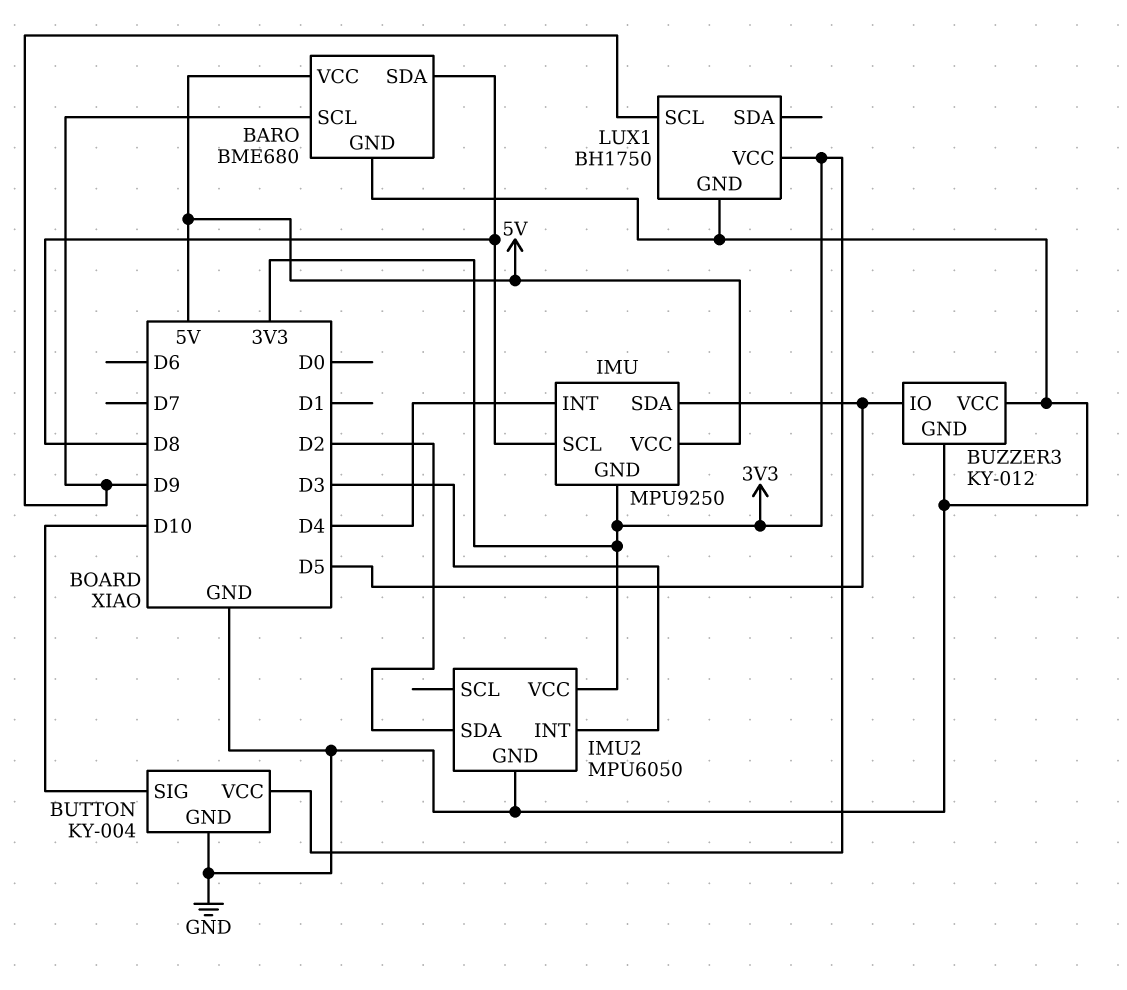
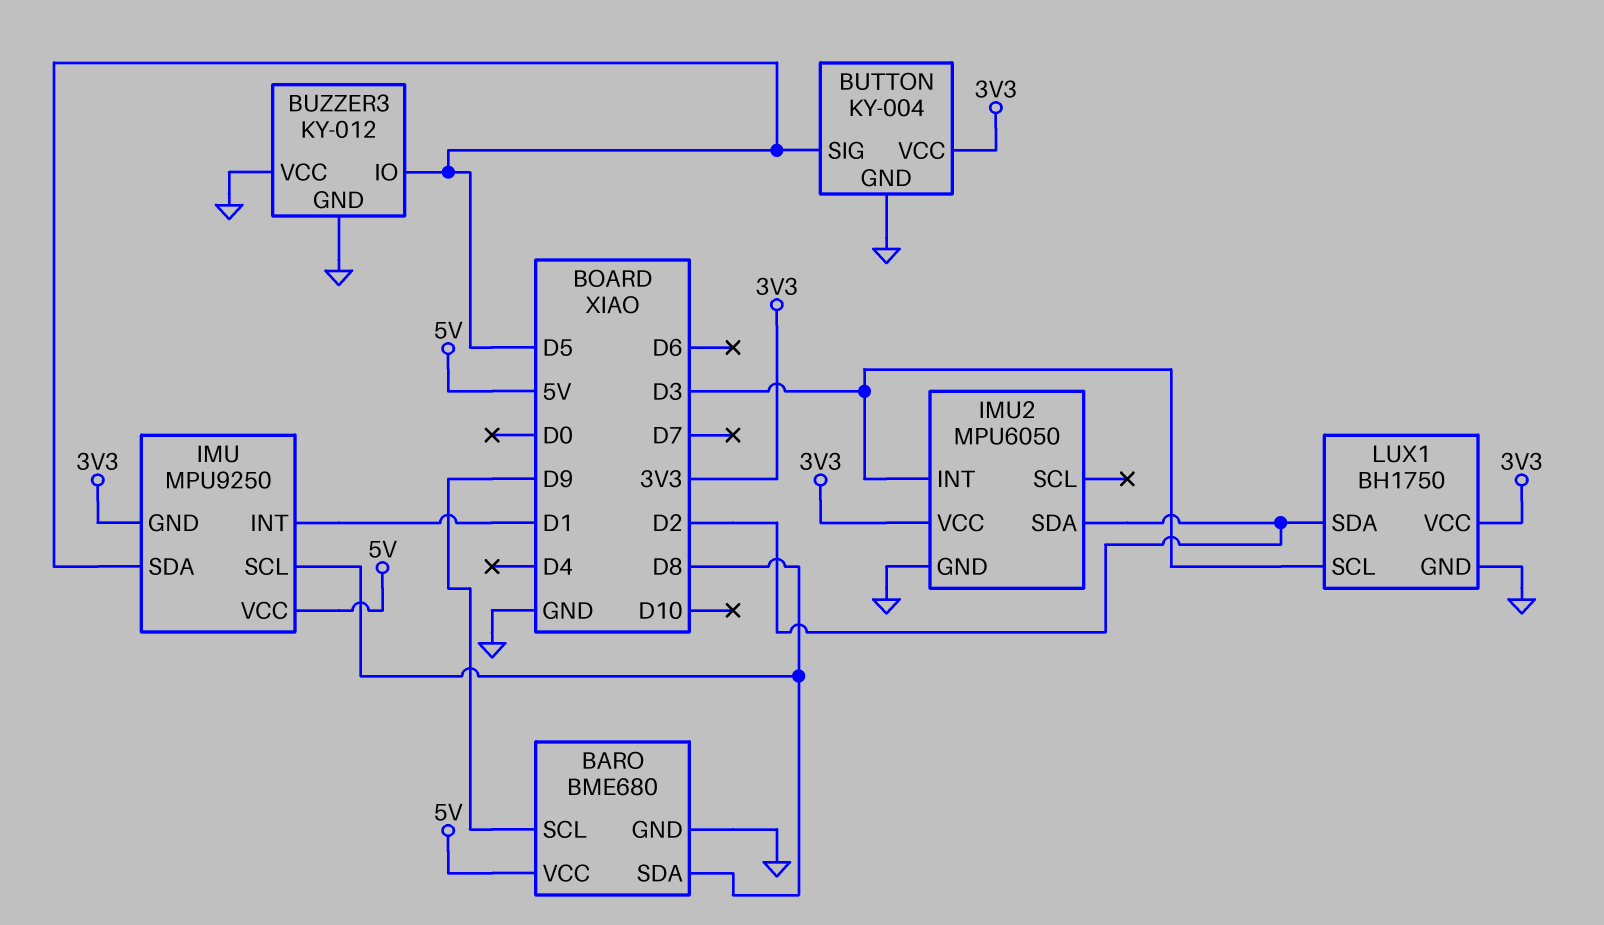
BUTTON pin SIG: D10 -> D5
IMU pin INT: D4 -> D1
LUX1 pin SCL: D9 -> D3
LUX1 pin SDA: none -> D2

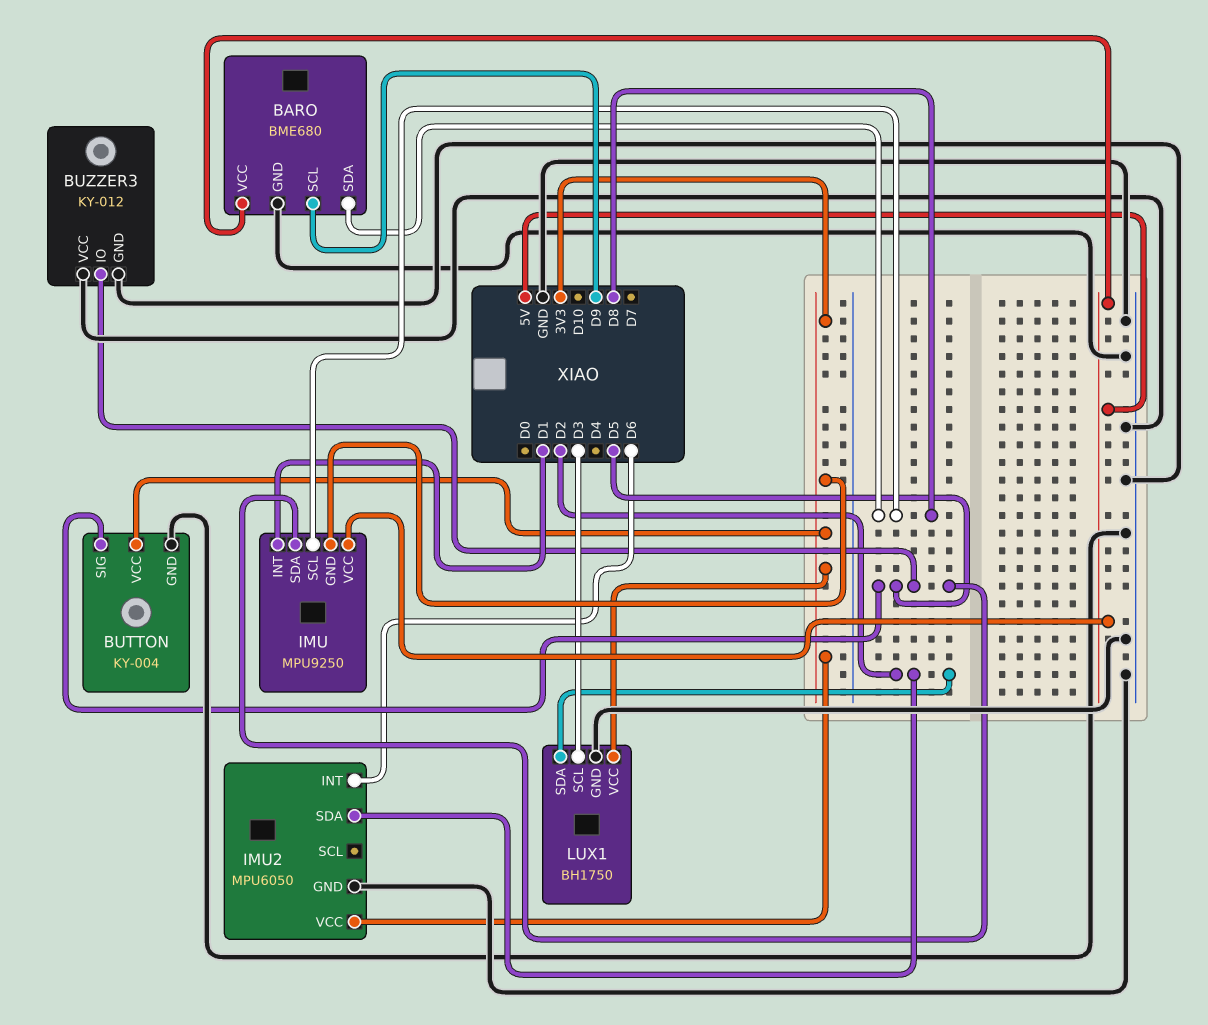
IMU2 pin INT: D3 -> D6

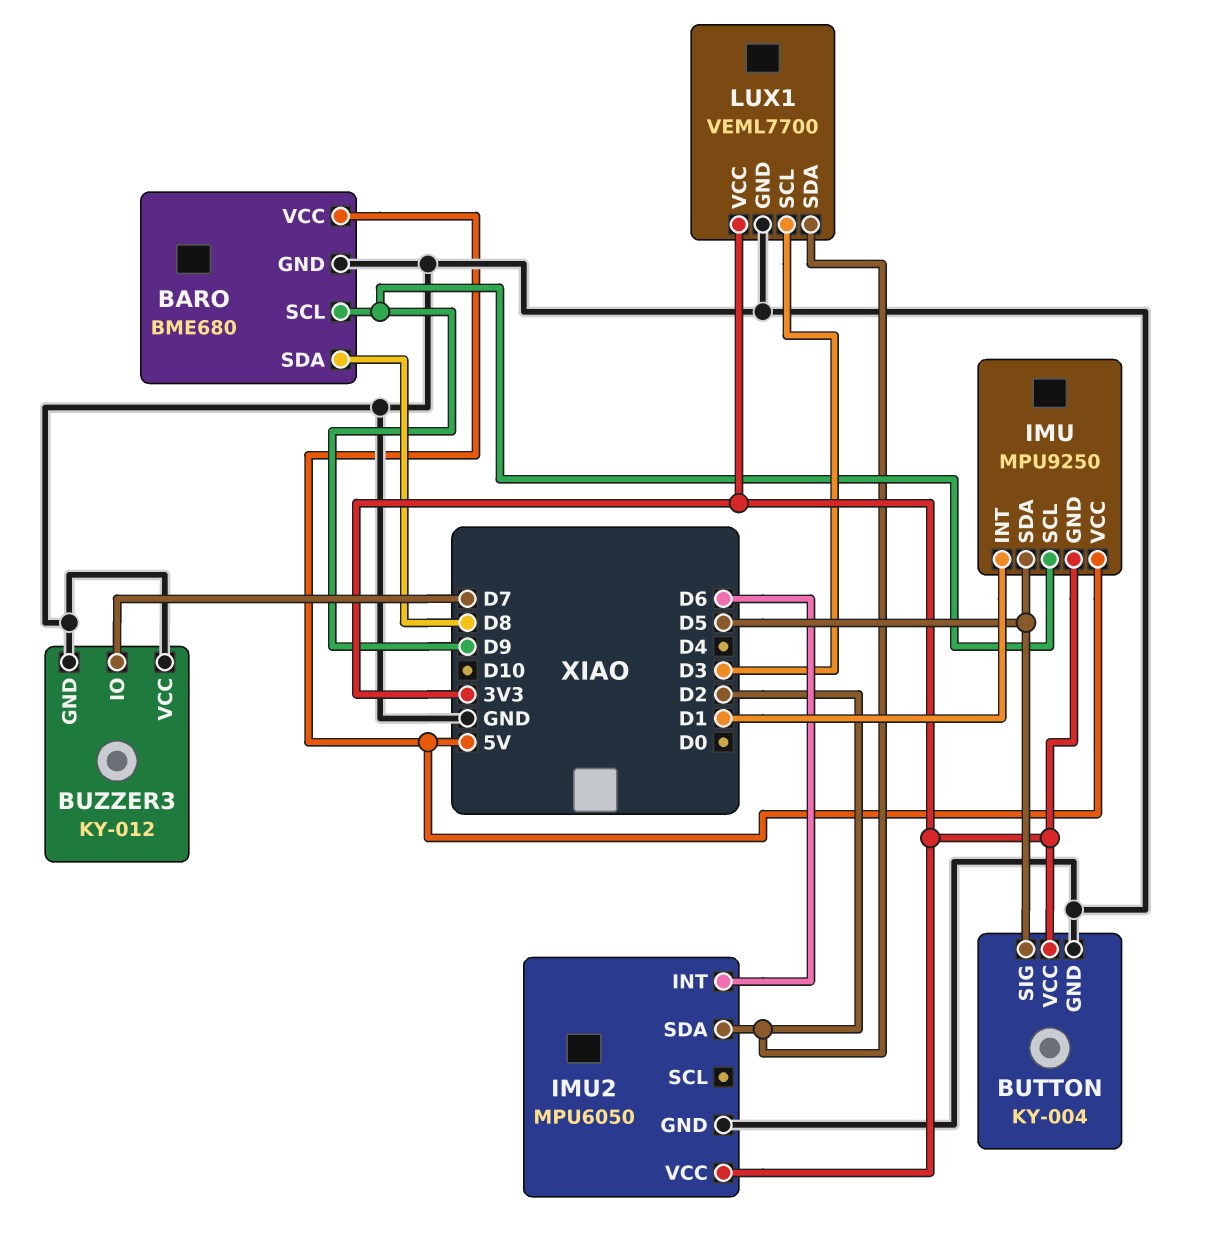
BUZZER3 pin IO: D5 -> D7
IMU pin SCL: D8 -> D9
LUX1: BH1750 -> VEML7700

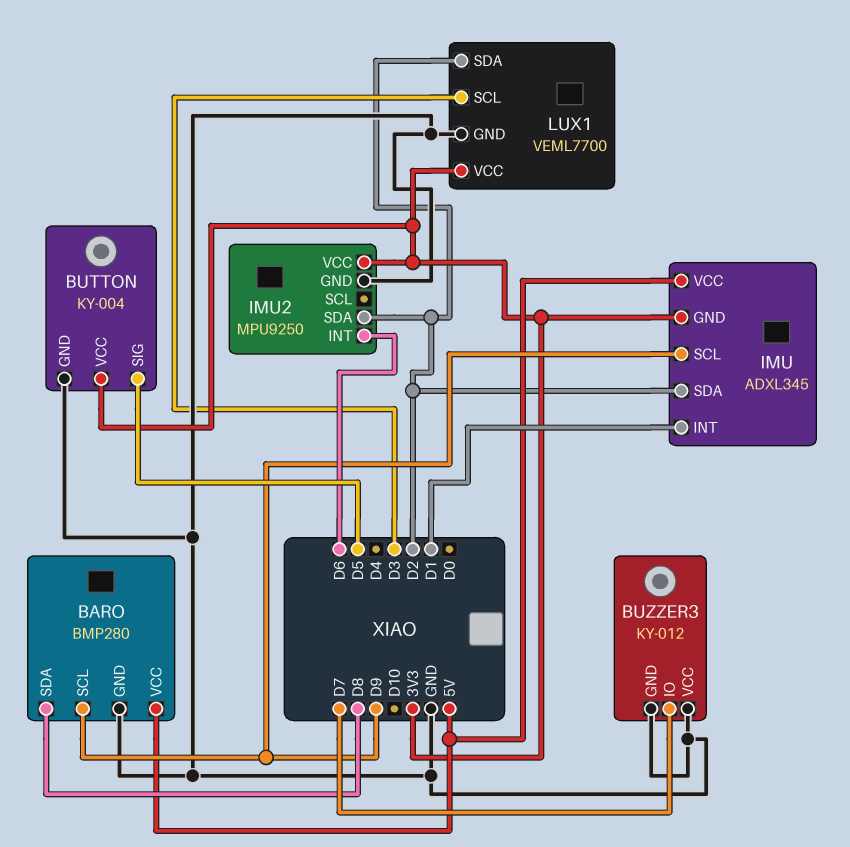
BARO: BME680 -> BMP280
IMU: MPU9250 -> ADXL345
IMU pin SDA: D5 -> D2
IMU2: MPU6050 -> MPU9250

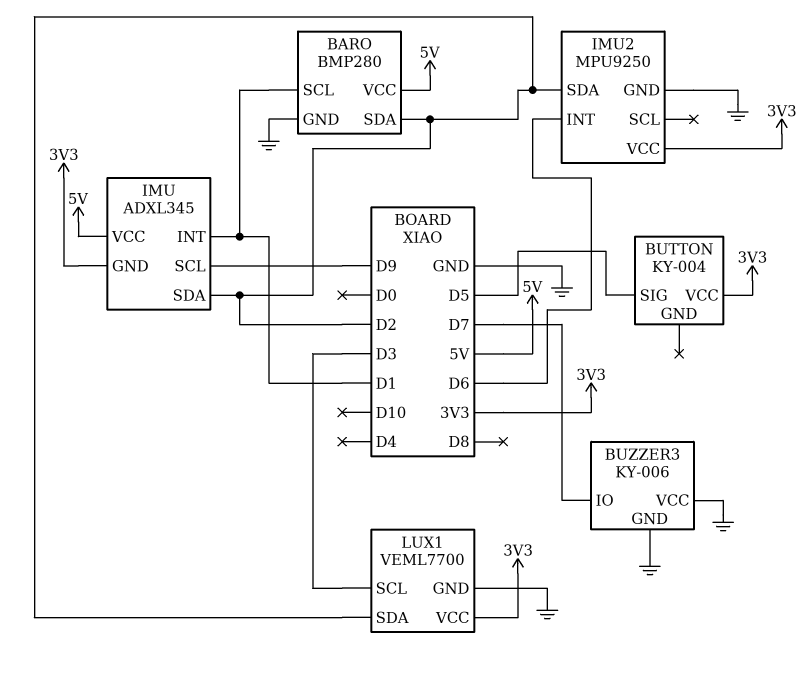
BARO pin SCL: D9 -> D1
BARO pin SDA: D8 -> D2
BUTTON pin GND: GND -> none
BUZZER3: KY-012 -> KY-006

